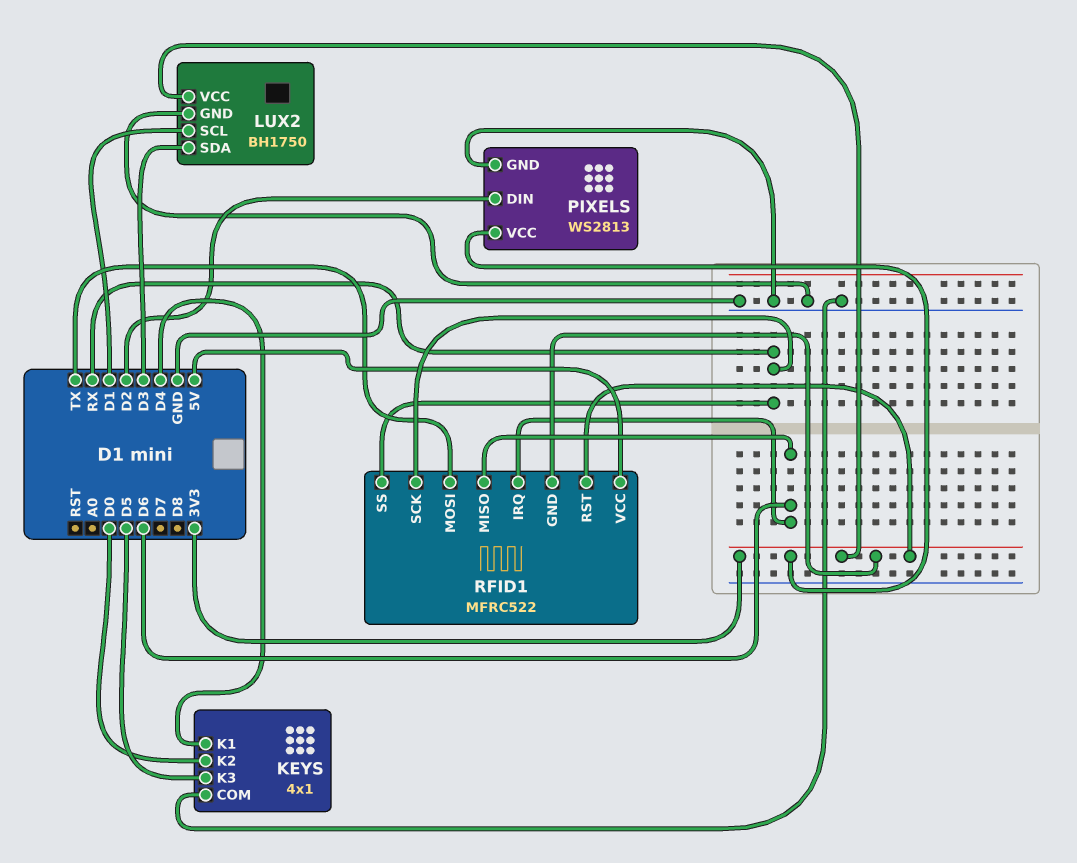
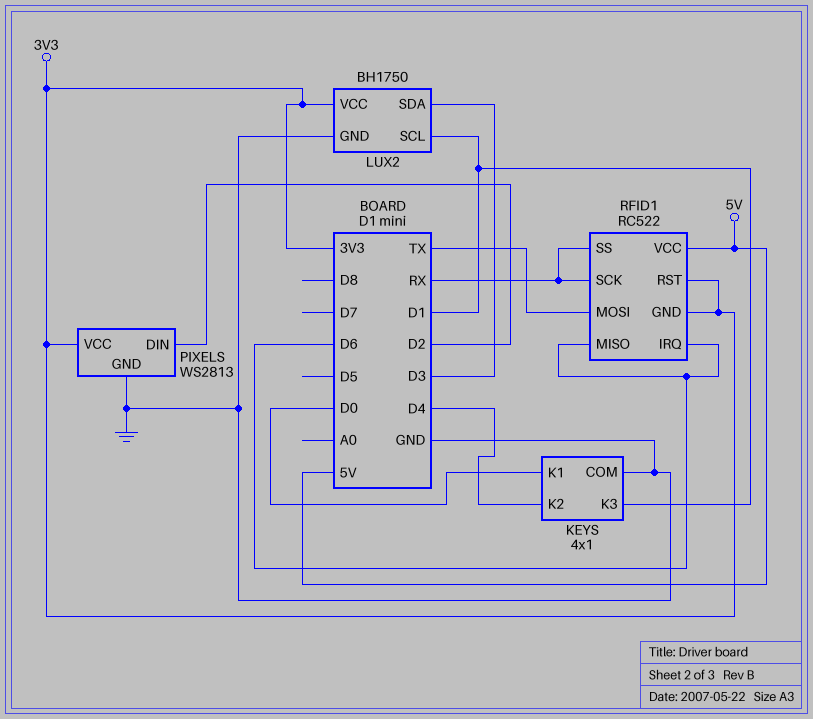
KEYS pin K1: D4 -> D0
KEYS pin K2: D0 -> D4
KEYS pin K3: D5 -> D1
RFID1: MFRC522 -> RC522

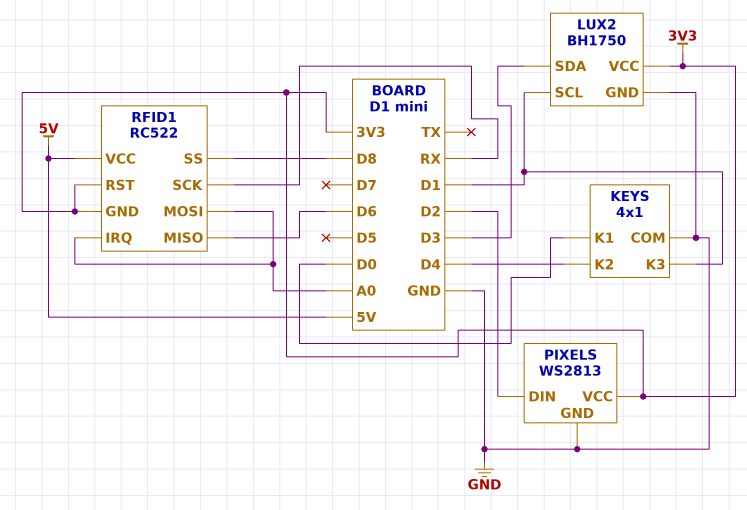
RFID1 pin IRQ: D6 -> A0
RFID1 pin MOSI: TX -> A0
RFID1 pin SS: RX -> D8

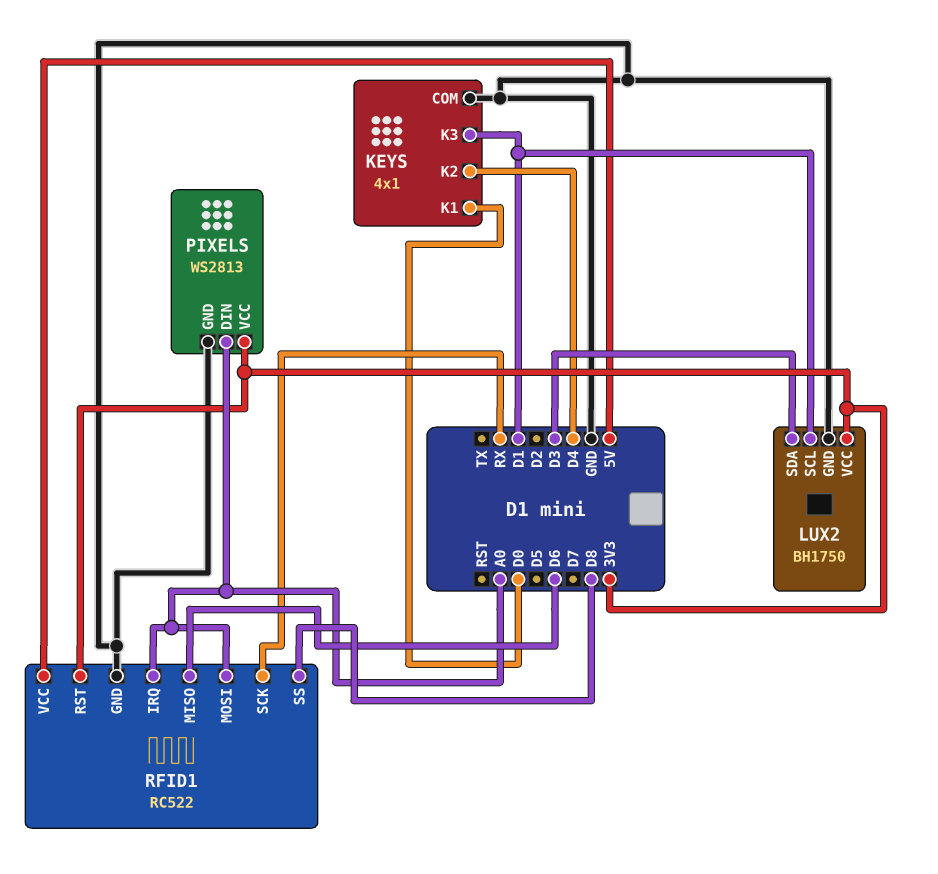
PIXELS pin DIN: D2 -> A0
RFID1 pin GND: 3V3 -> GND

